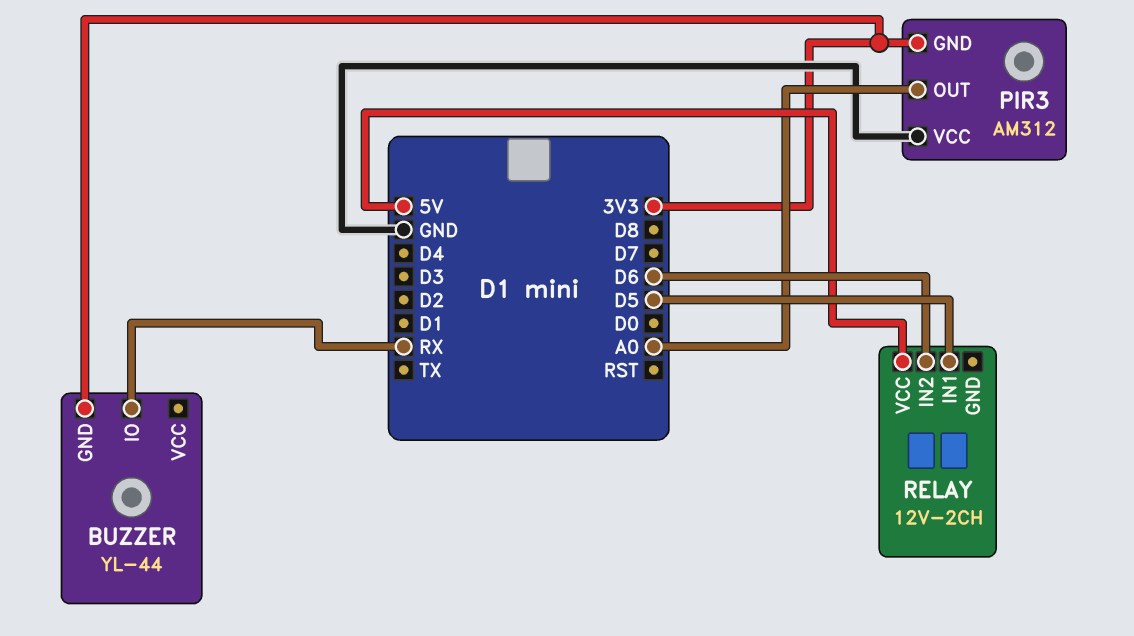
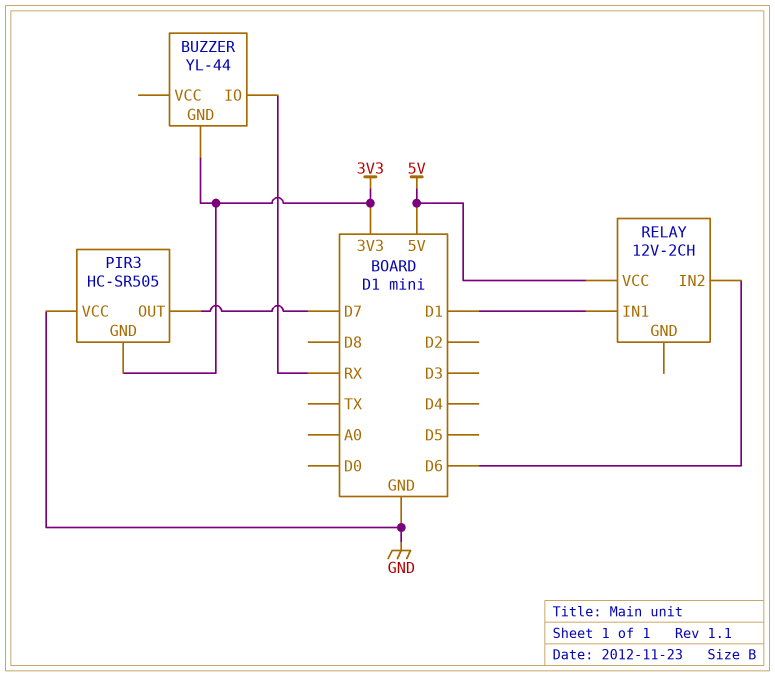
PIR3: AM312 -> HC-SR505
PIR3 pin OUT: A0 -> D7
RELAY pin IN1: D5 -> D1

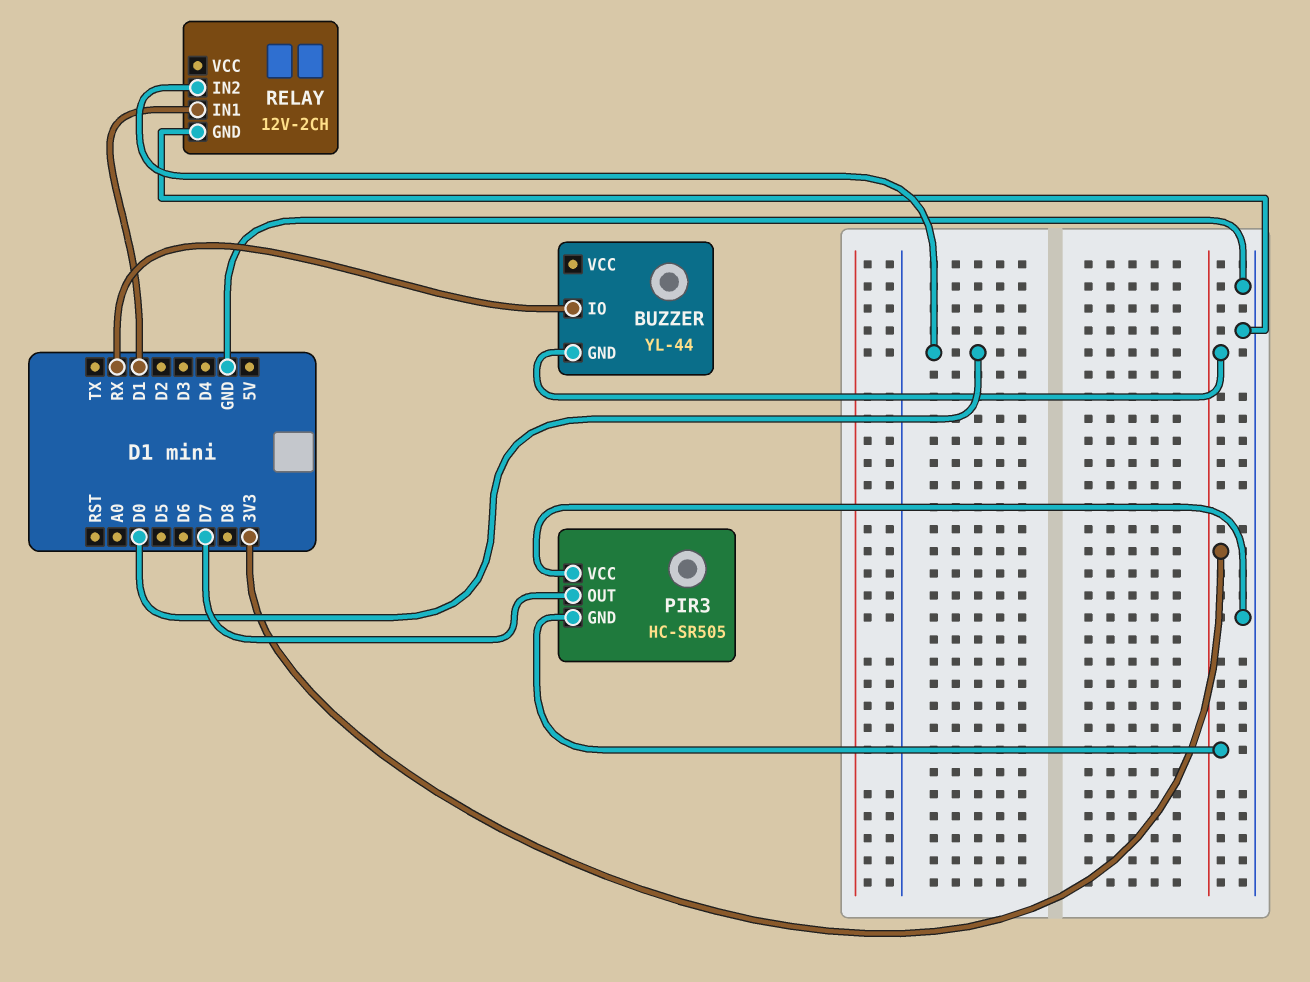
RELAY pin GND: none -> GND
RELAY pin IN2: D6 -> D0
RELAY pin VCC: 5V -> none

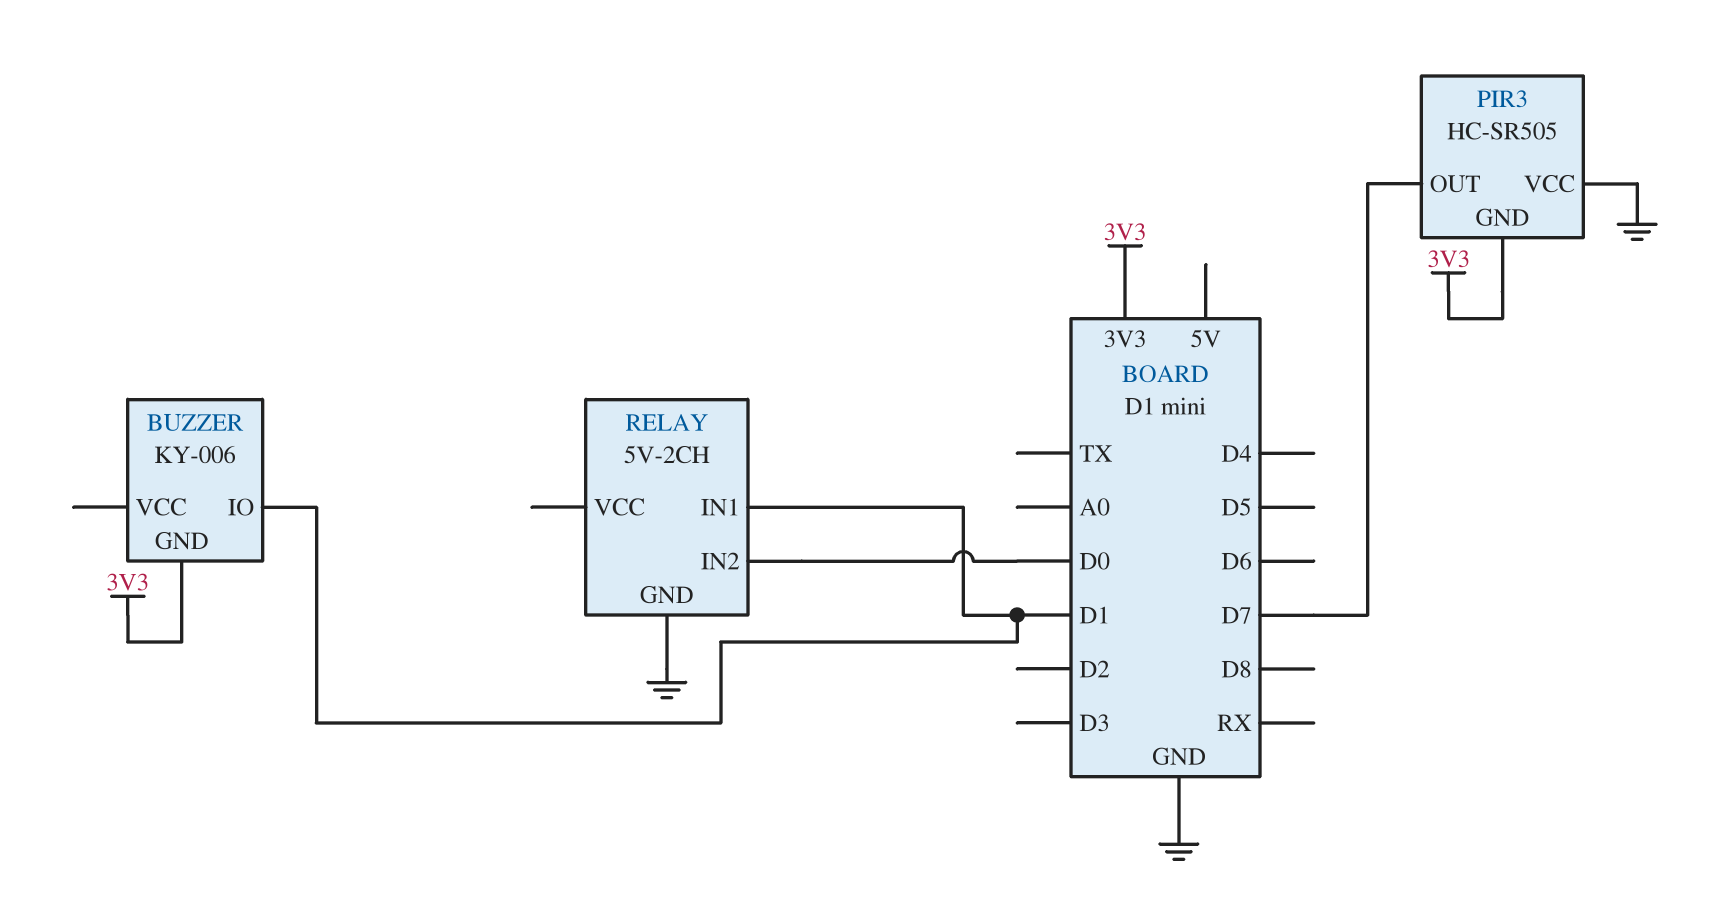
BUZZER: YL-44 -> KY-006
BUZZER pin IO: RX -> D1
RELAY: 12V-2CH -> 5V-2CH

